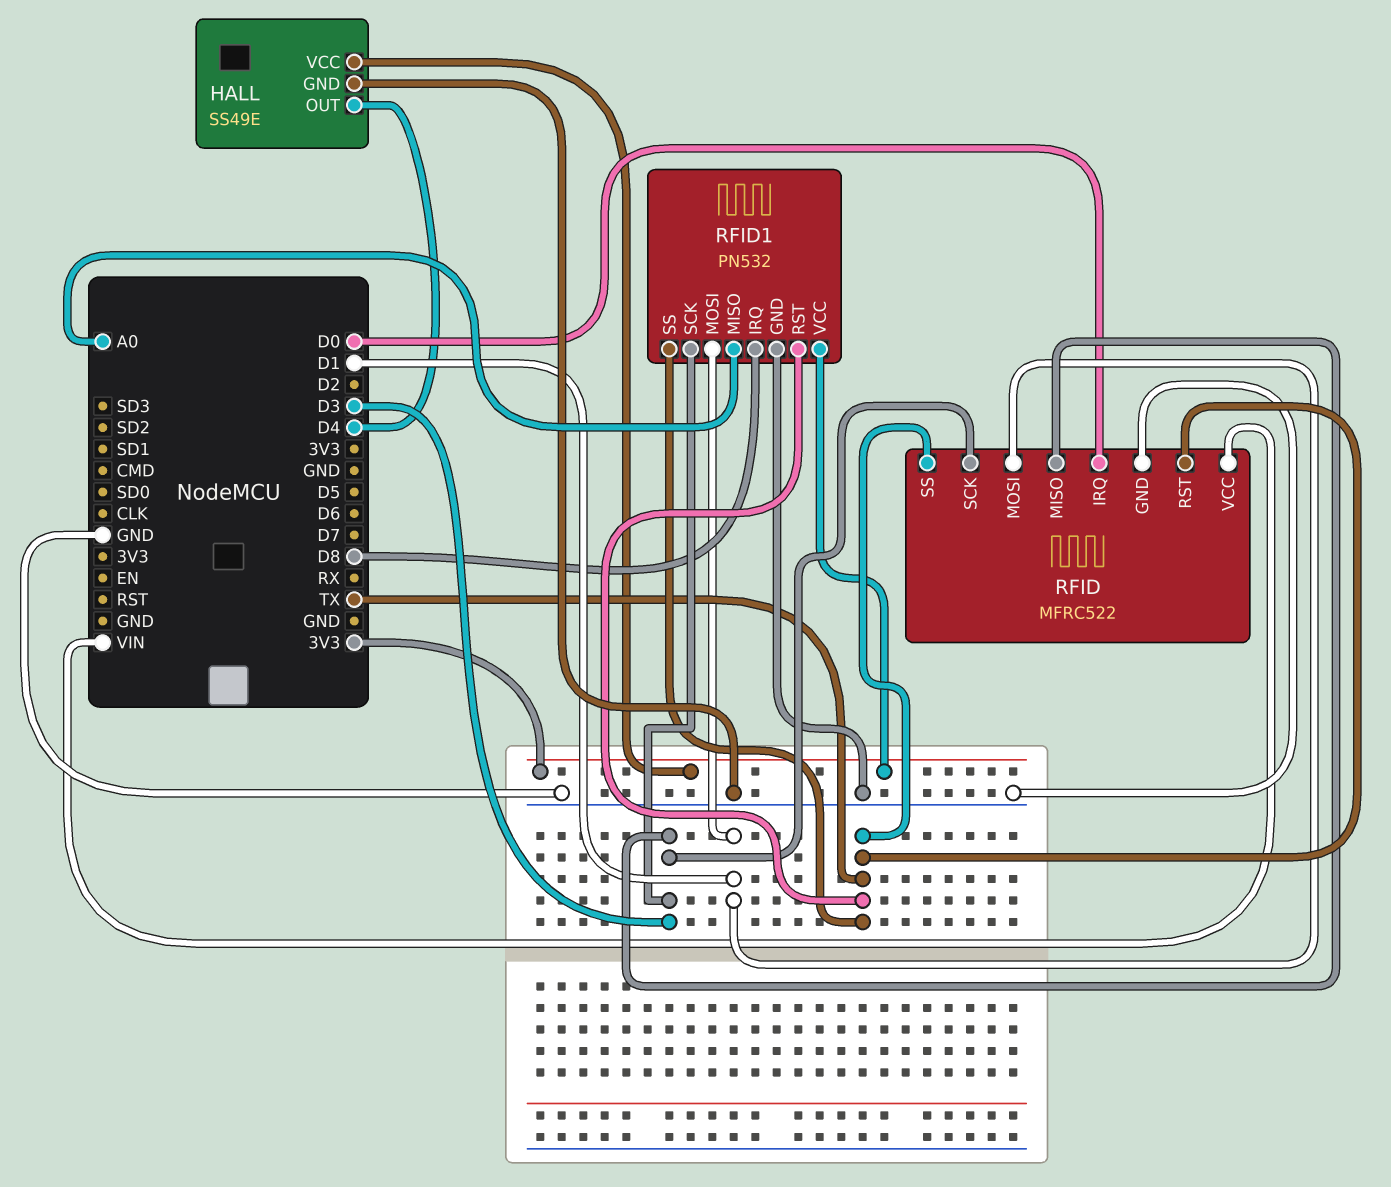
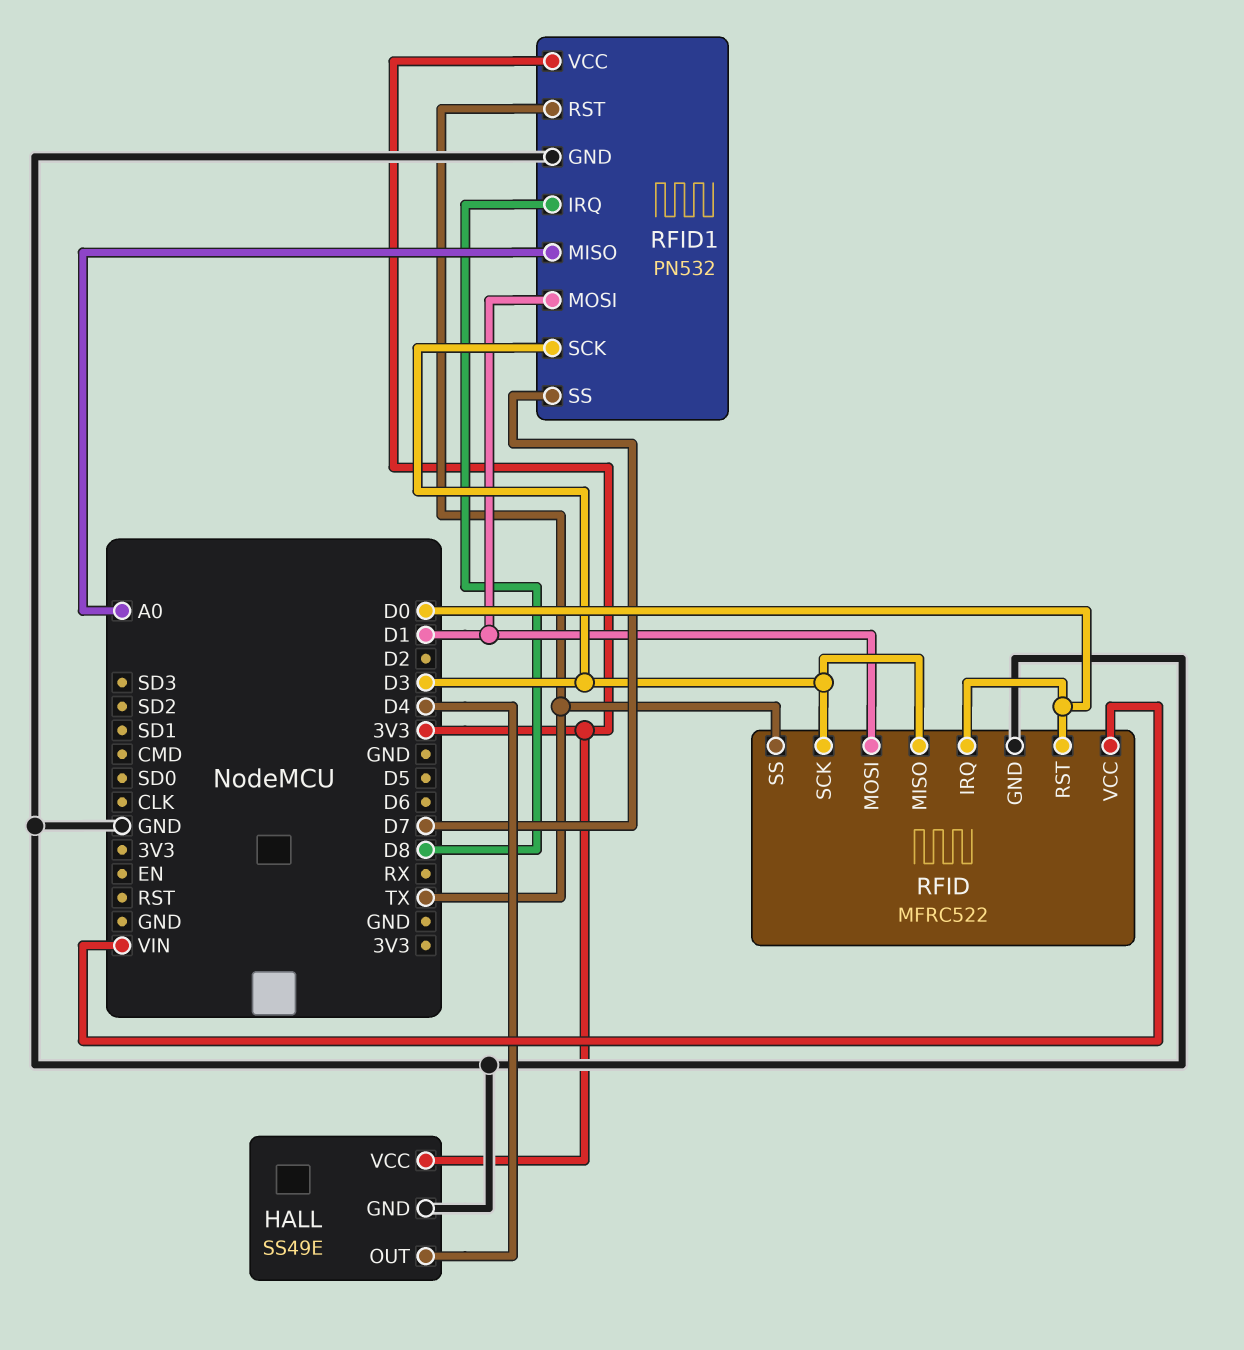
RFID pin RST: TX -> D0
RFID1 pin SS: TX -> D7

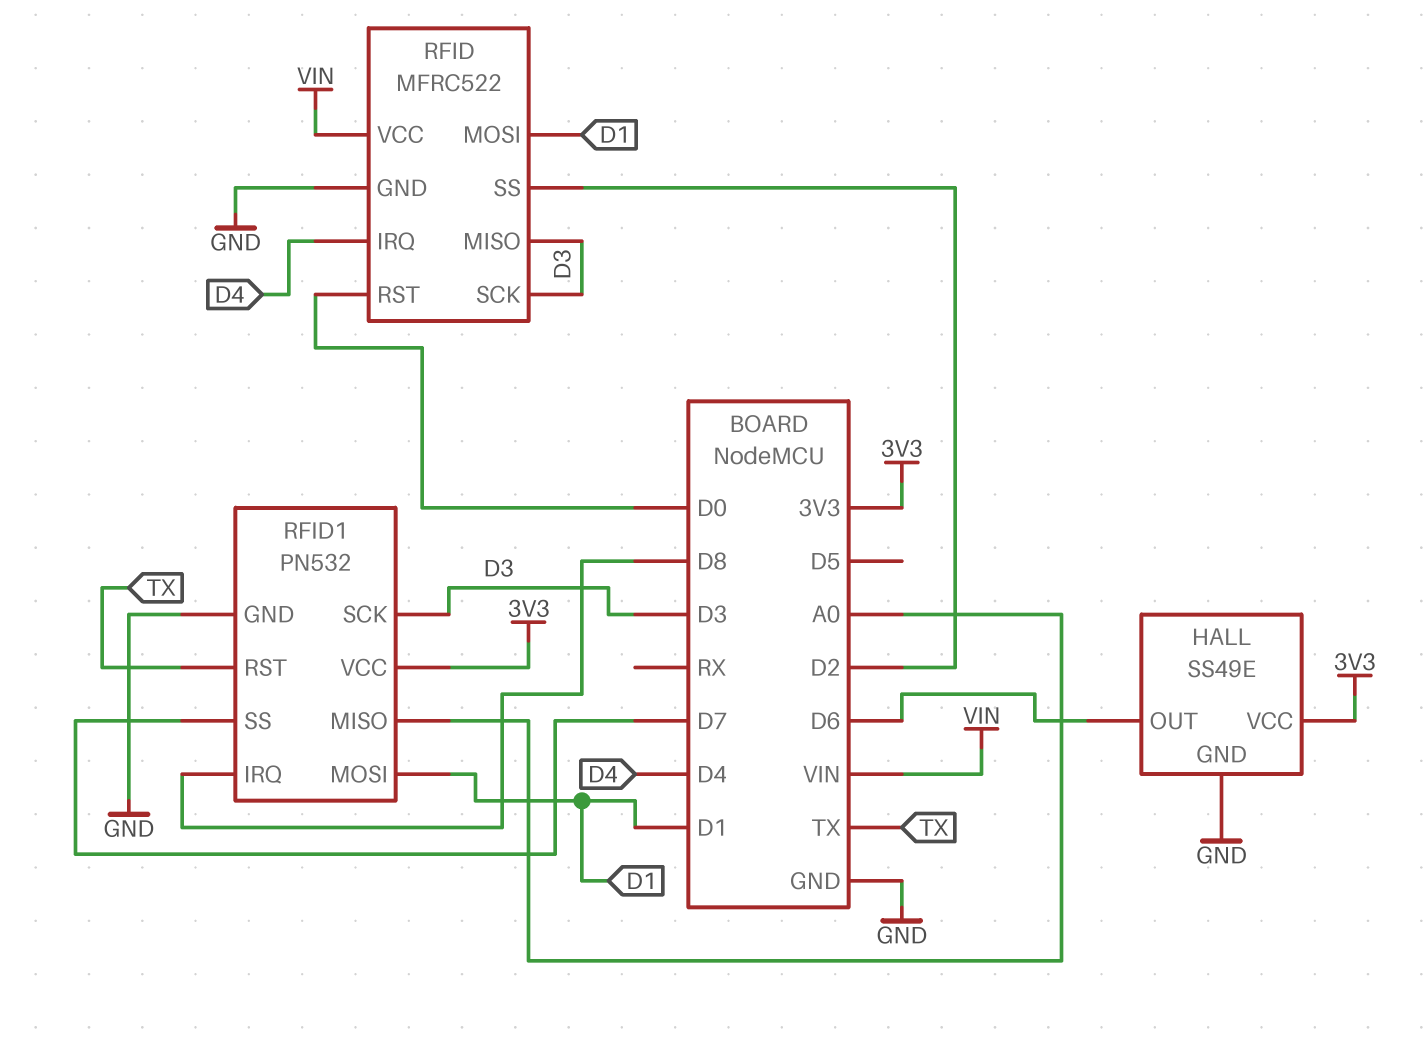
HALL pin OUT: D4 -> D6
RFID pin IRQ: D0 -> D4
RFID pin SS: TX -> D2

